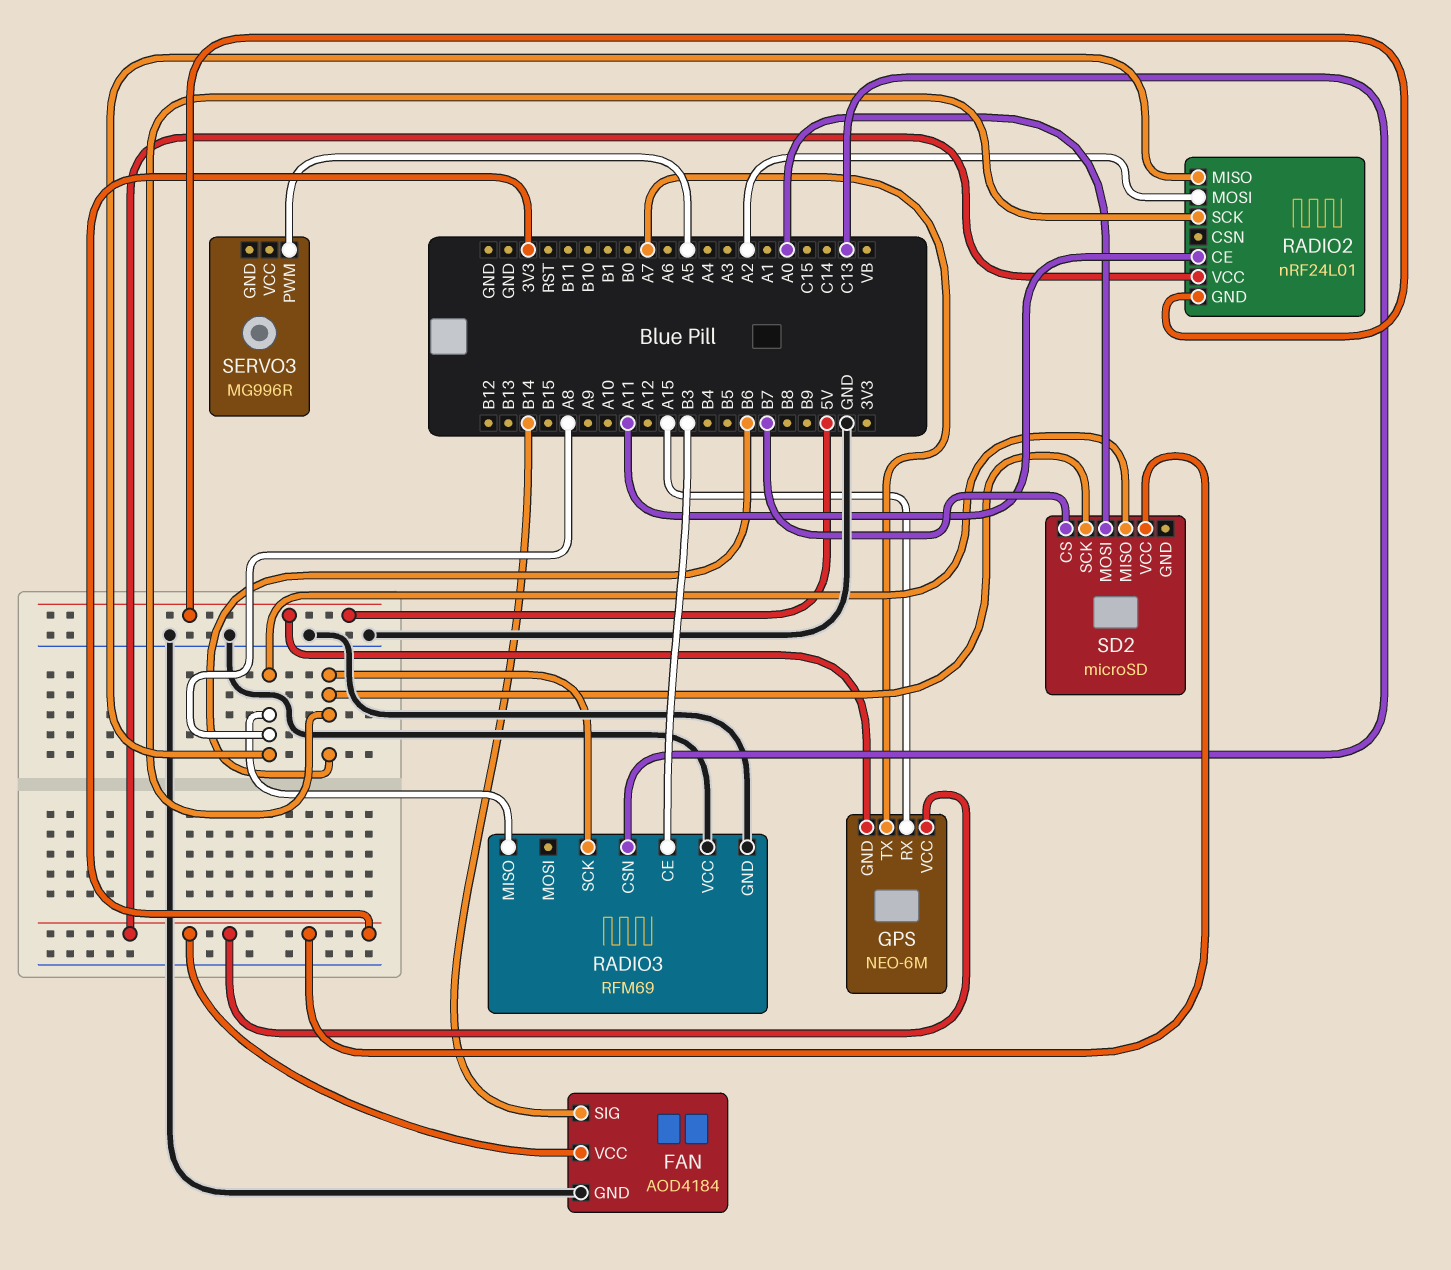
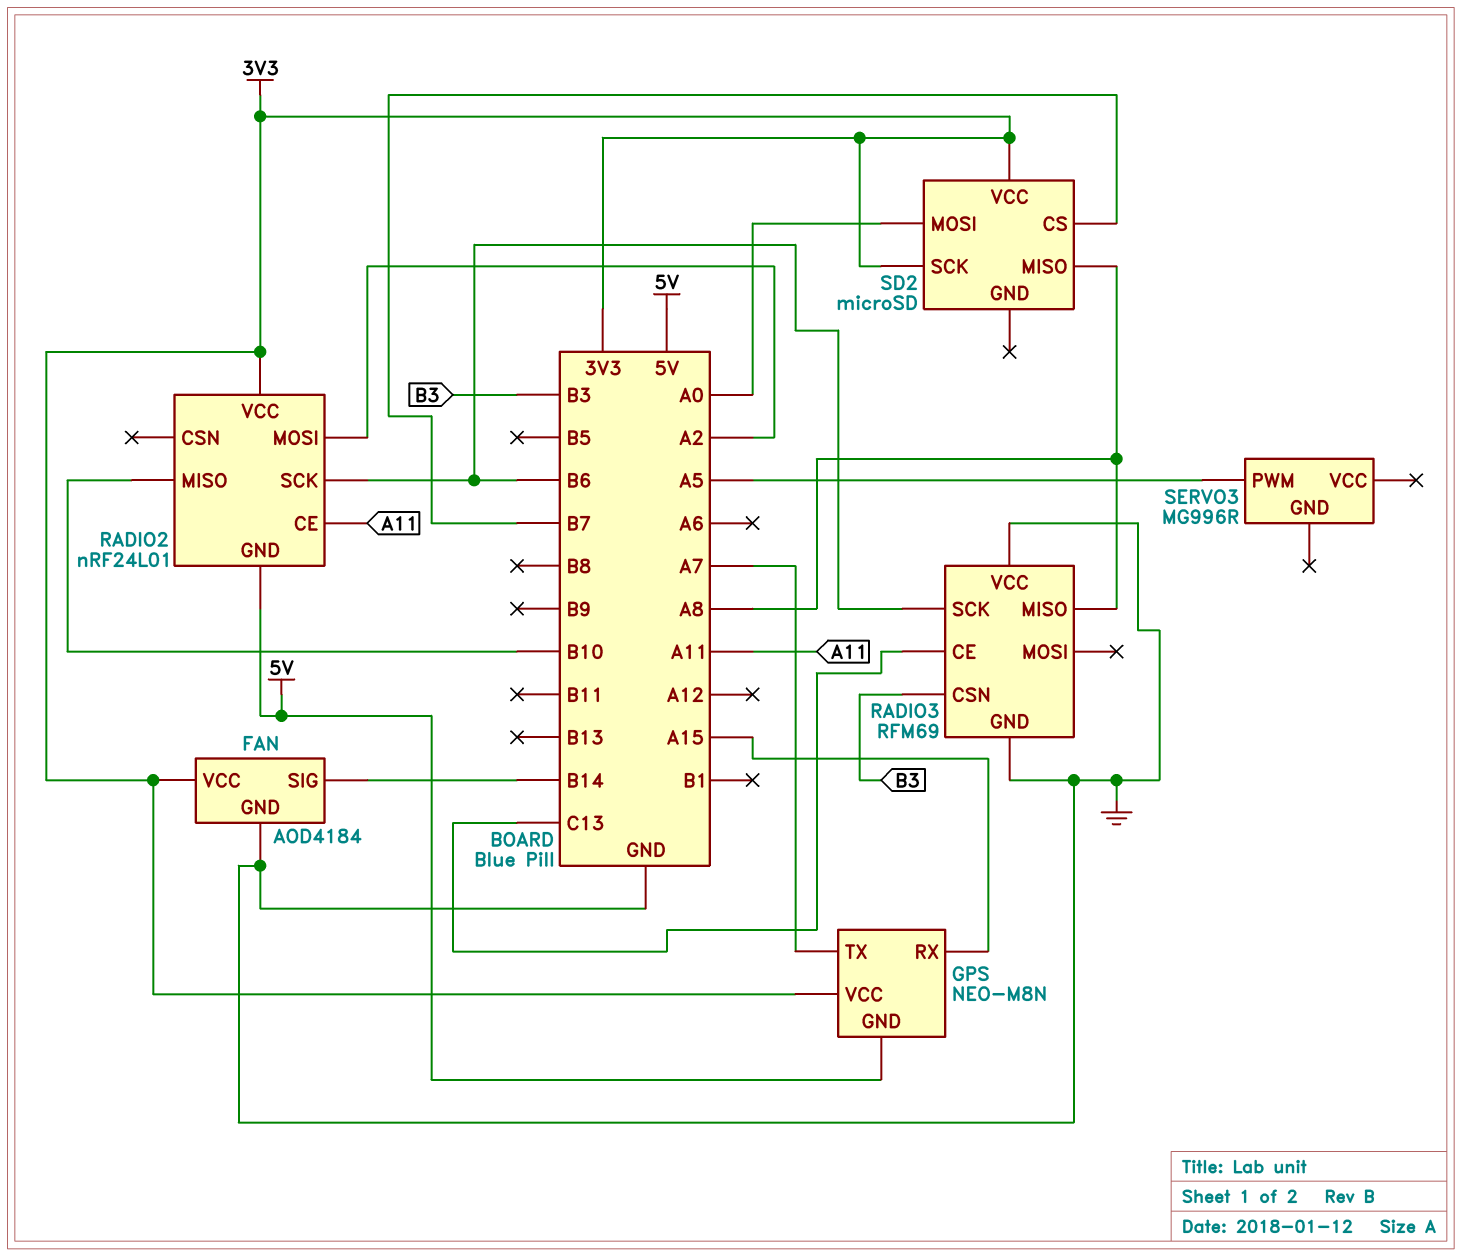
GPS: NEO-6M -> NEO-M8N
RADIO2 pin MISO: A8 -> B10
RADIO3 pin CE: B3 -> C13
RADIO3 pin CSN: C13 -> B3
SD2 pin SCK: B6 -> 3V3

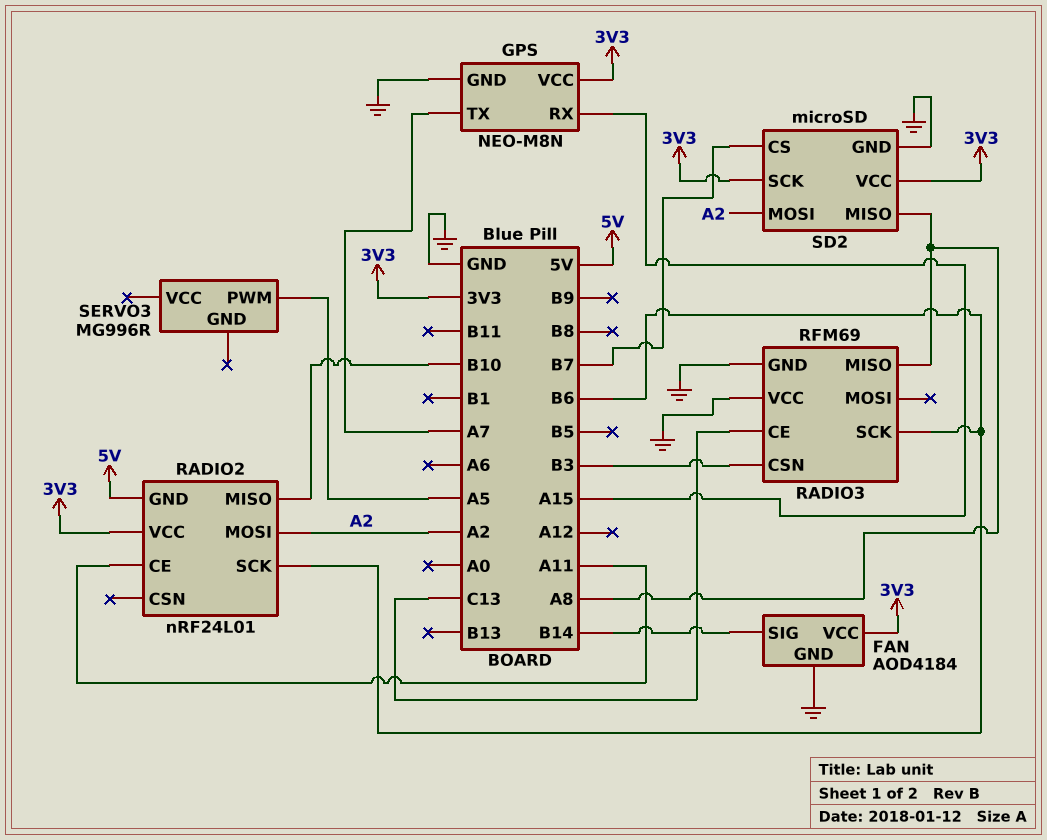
GPS pin GND: 5V -> GND
SD2 pin GND: none -> GND
SD2 pin MOSI: A0 -> A2

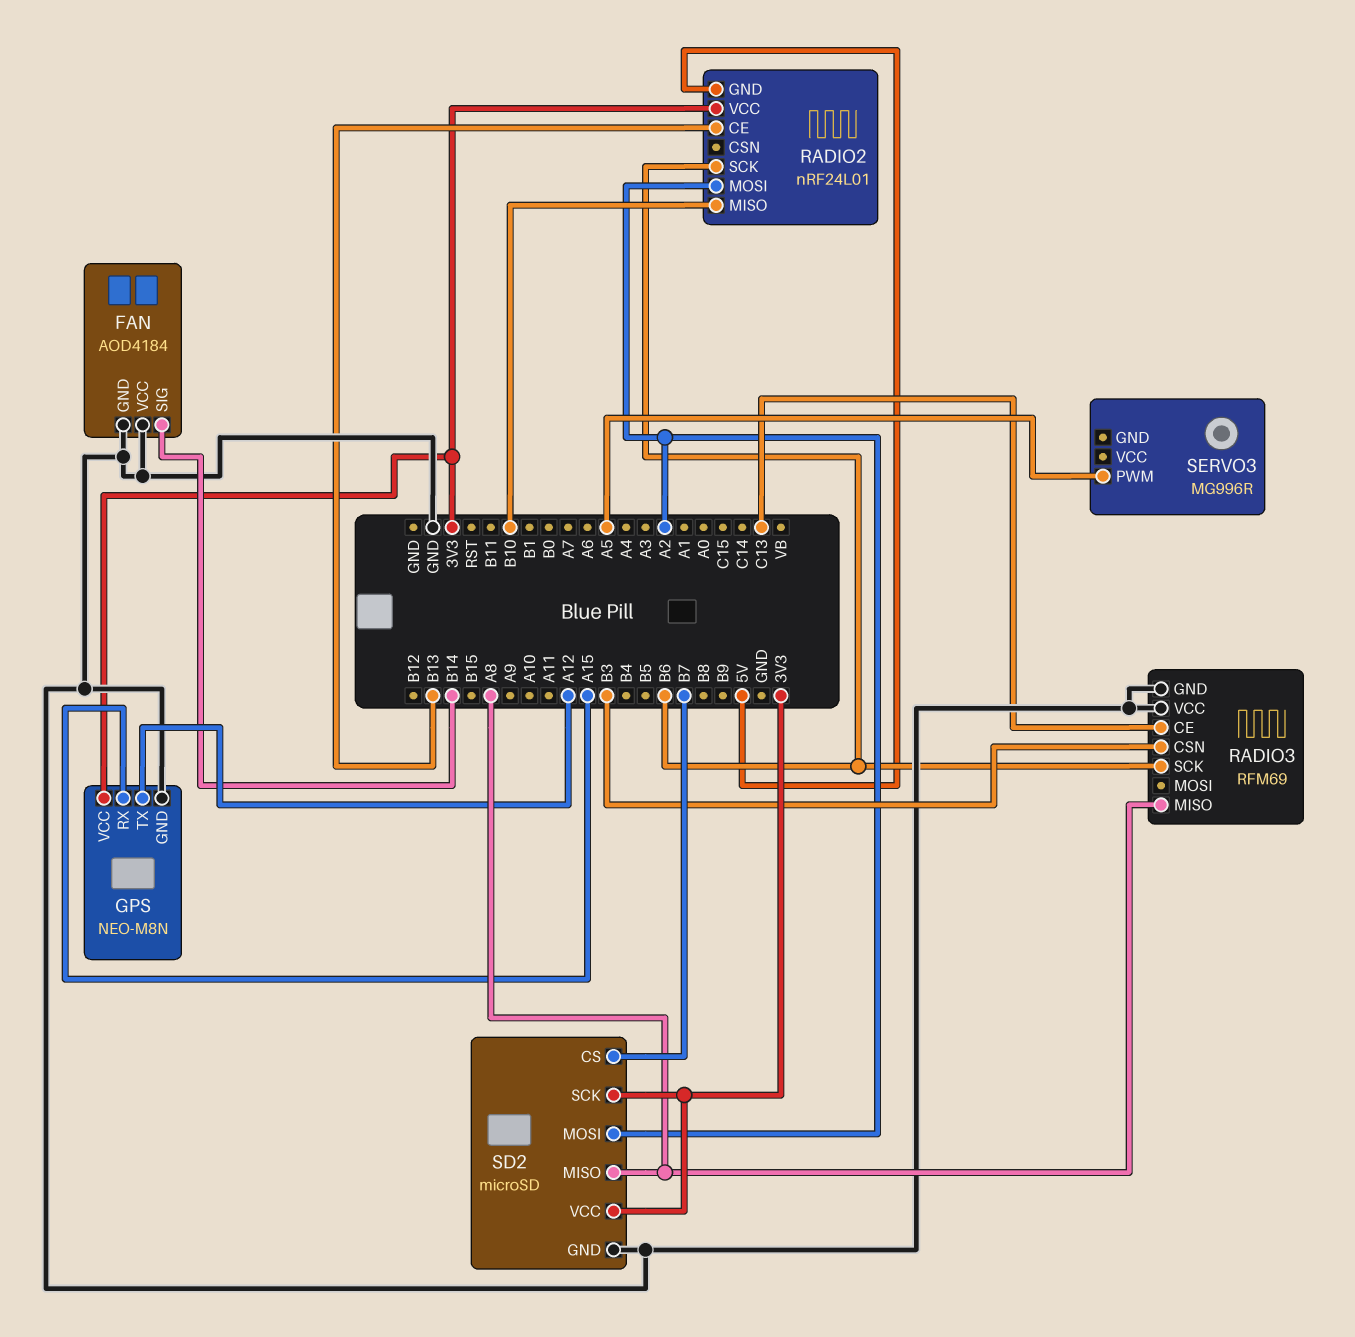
FAN pin VCC: 3V3 -> GND
GPS pin TX: A7 -> A12
RADIO2 pin CE: A11 -> B13

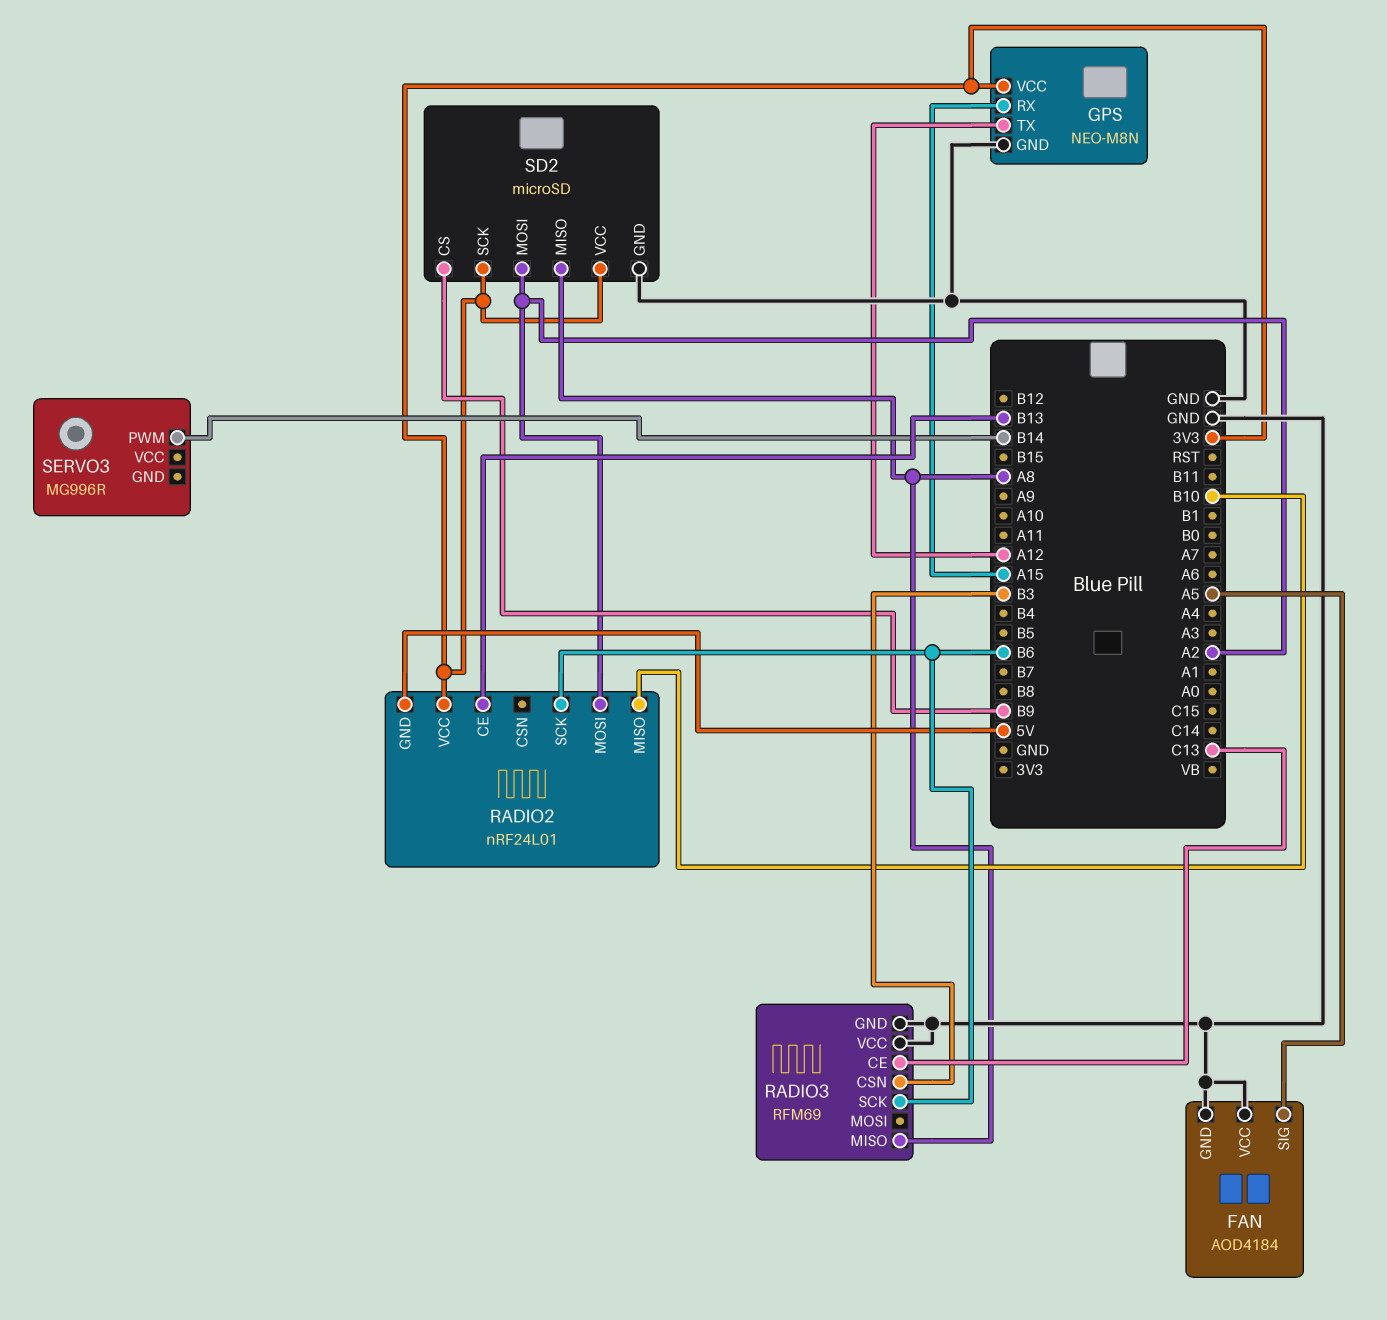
FAN pin SIG: B14 -> A5
SD2 pin CS: B7 -> B9
SERVO3 pin PWM: A5 -> B14

